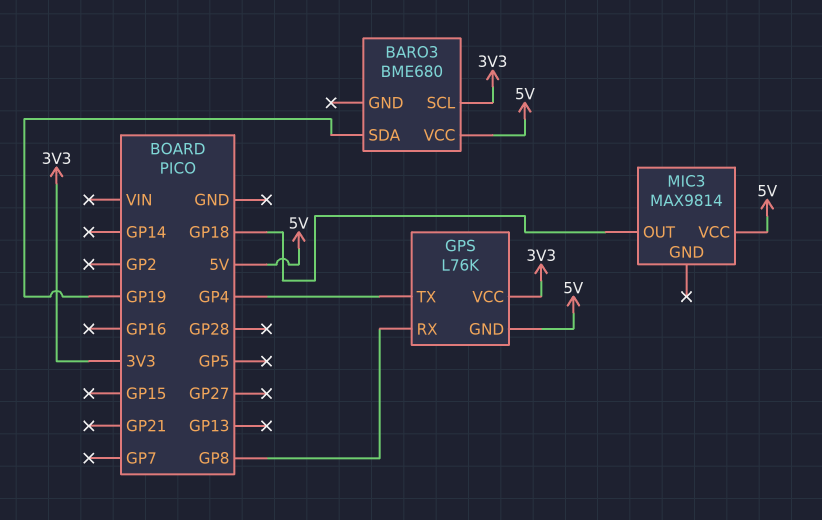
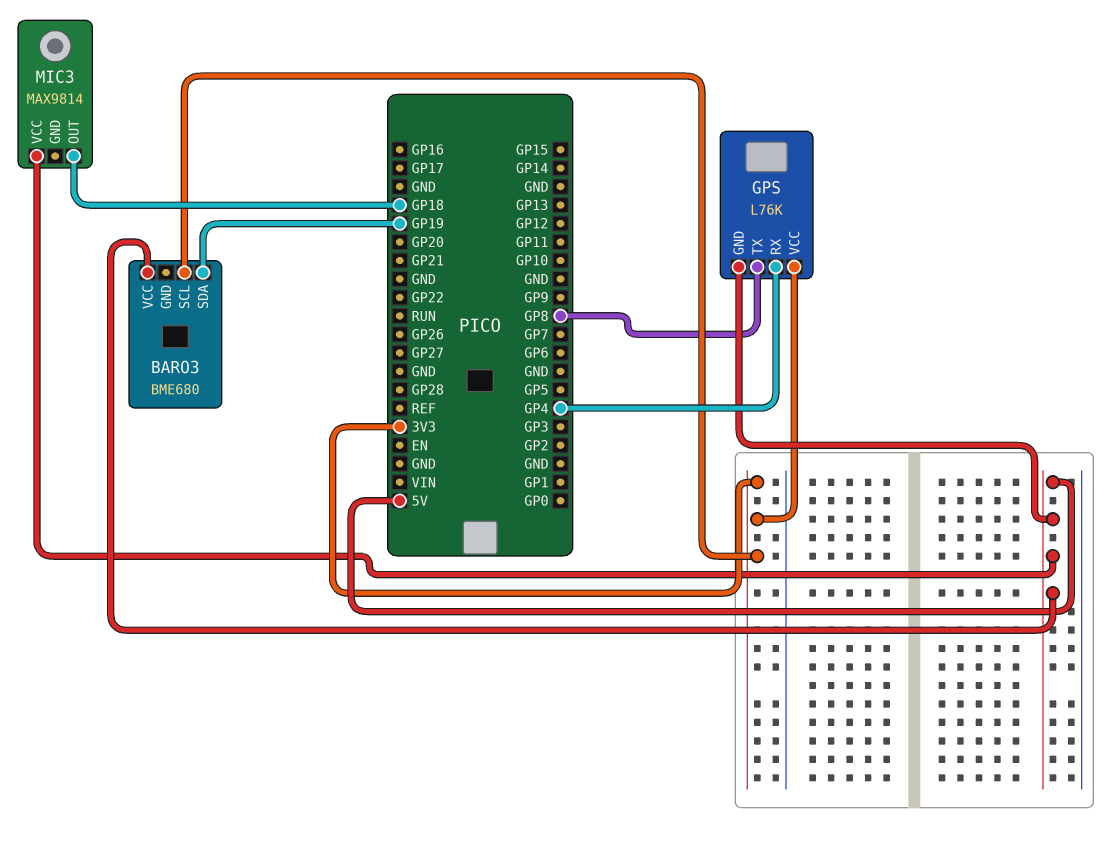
GPS pin RX: GP8 -> GP4
GPS pin TX: GP4 -> GP8

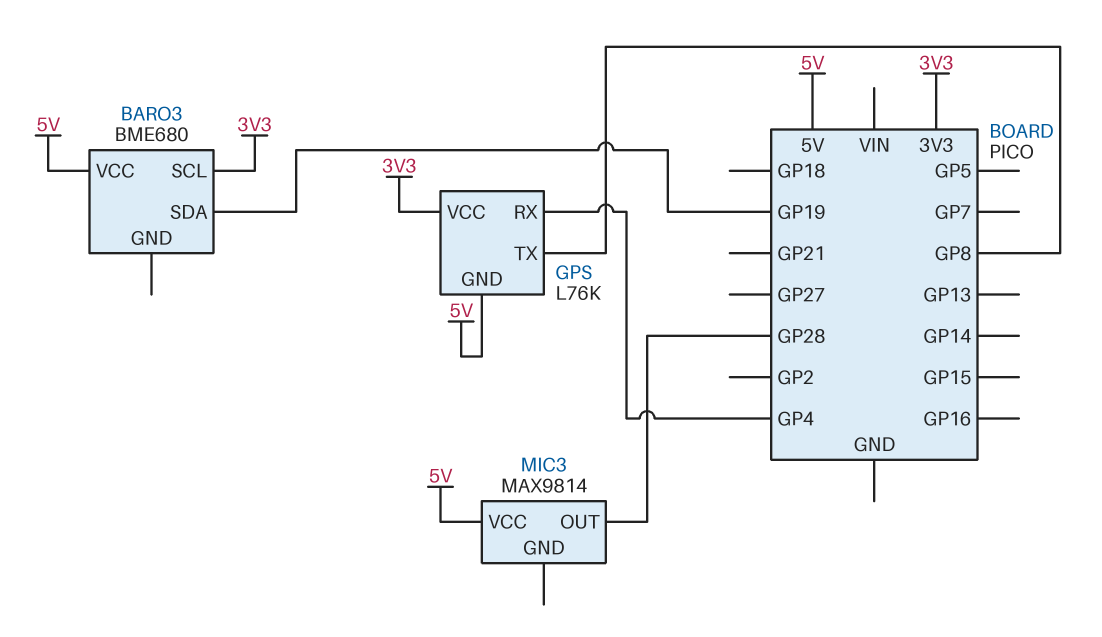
MIC3 pin OUT: GP18 -> GP28

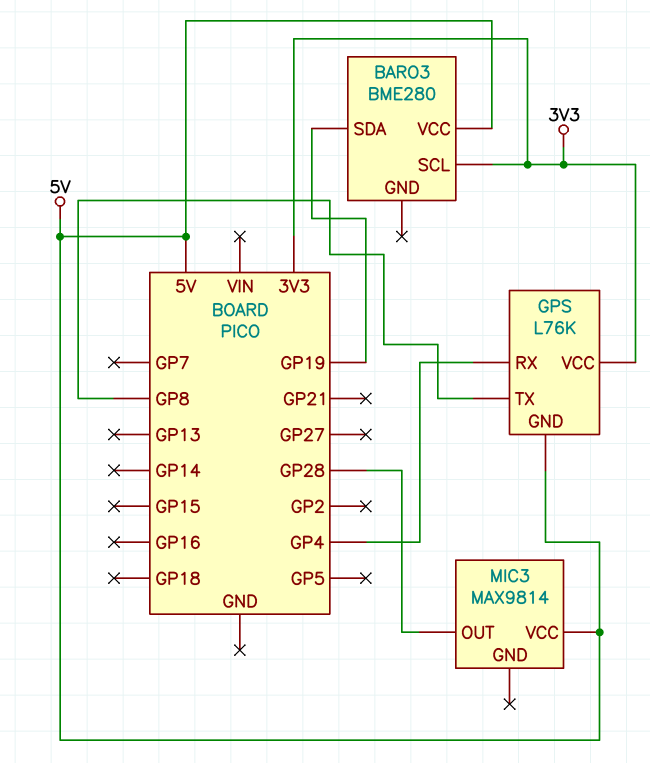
BARO3: BME680 -> BME280

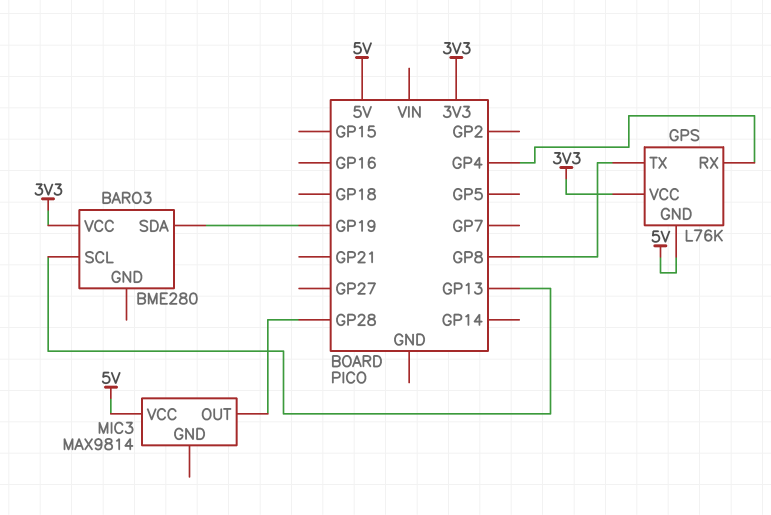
BARO3 pin SCL: 3V3 -> GP13
BARO3 pin VCC: 5V -> 3V3

